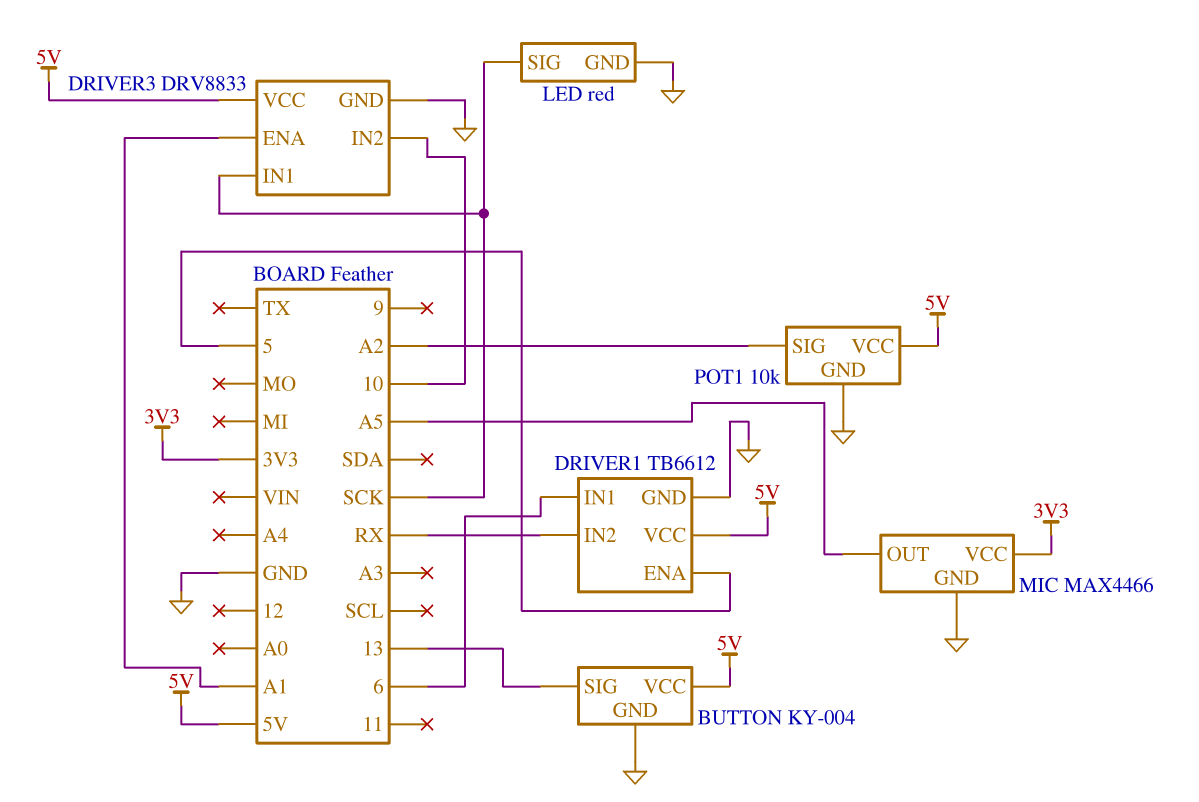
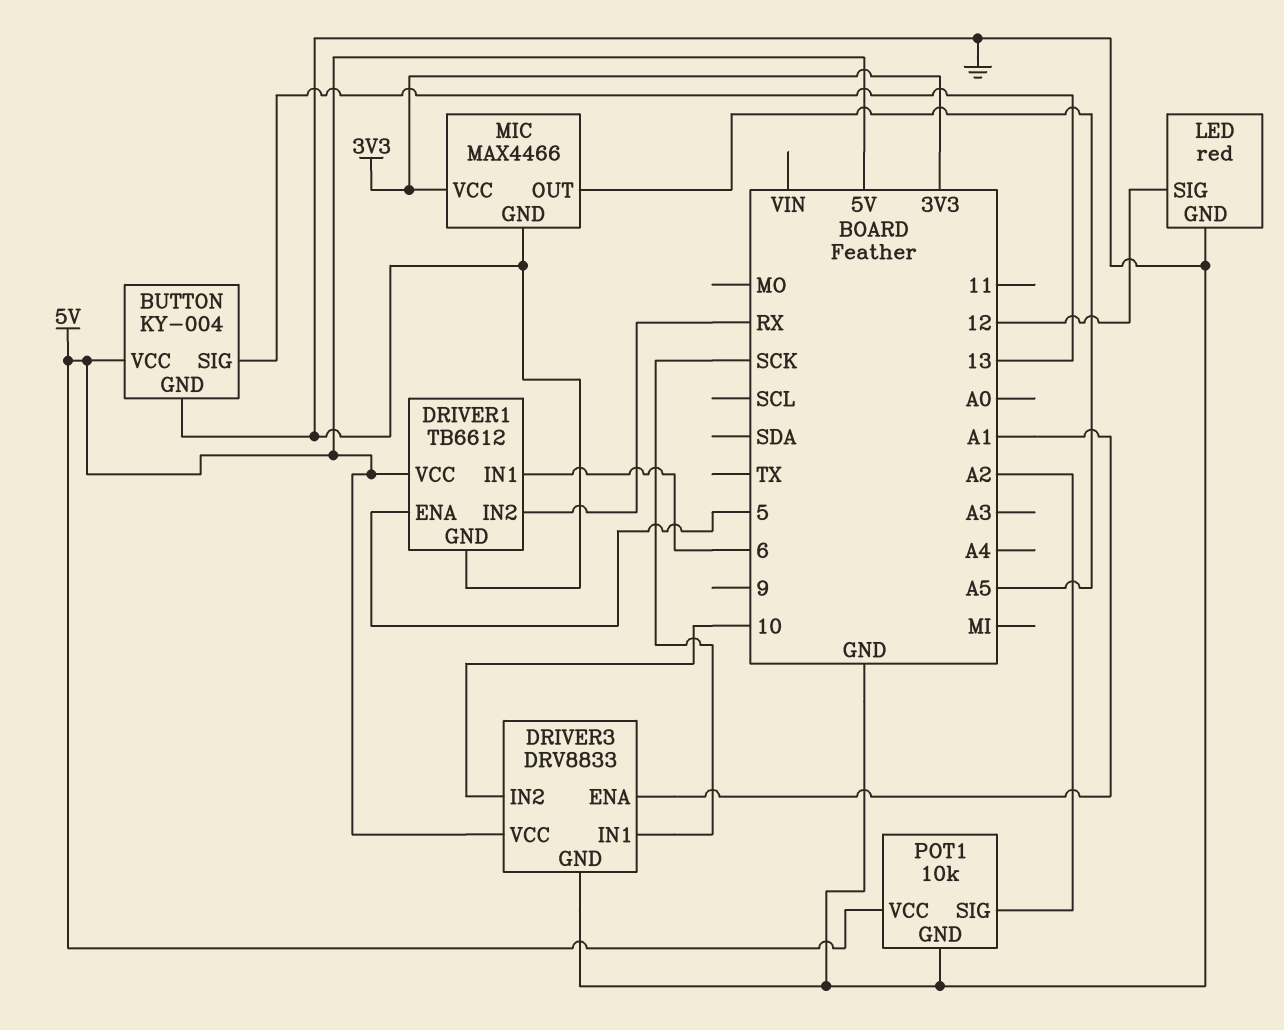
LED pin SIG: SCK -> 12

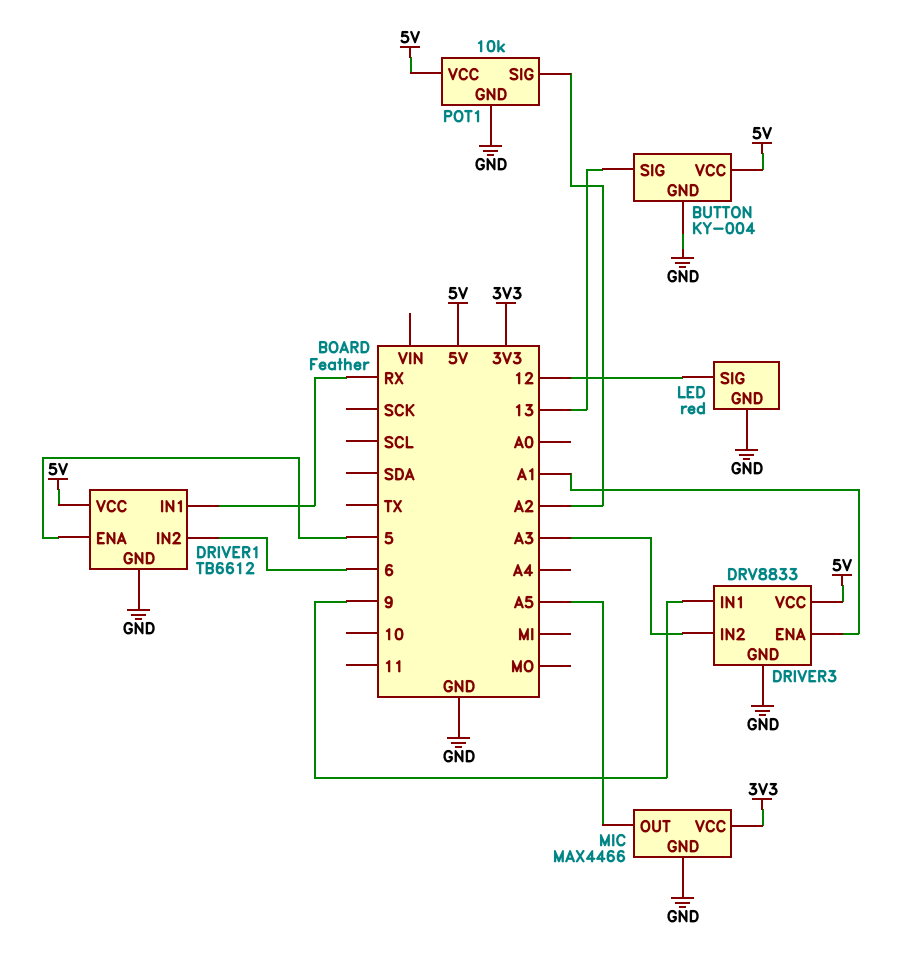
DRIVER1 pin IN1: 6 -> RX
DRIVER1 pin IN2: RX -> 6
DRIVER3 pin IN1: SCK -> 9
DRIVER3 pin IN2: 10 -> A3

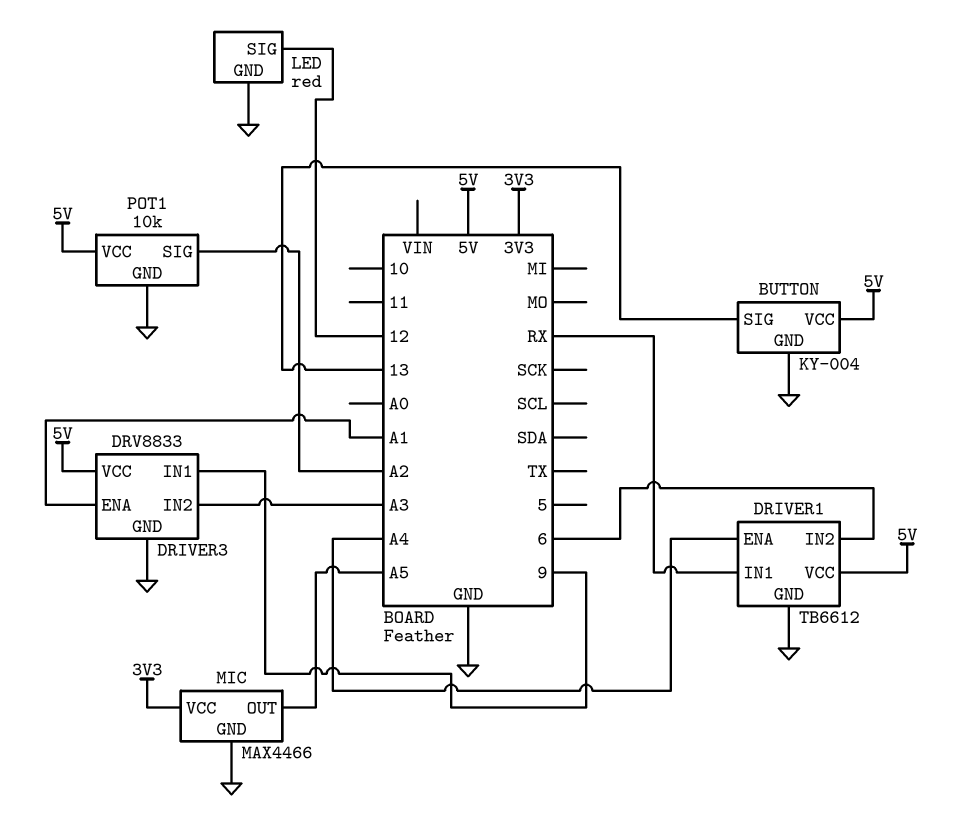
DRIVER1 pin ENA: 5 -> A4

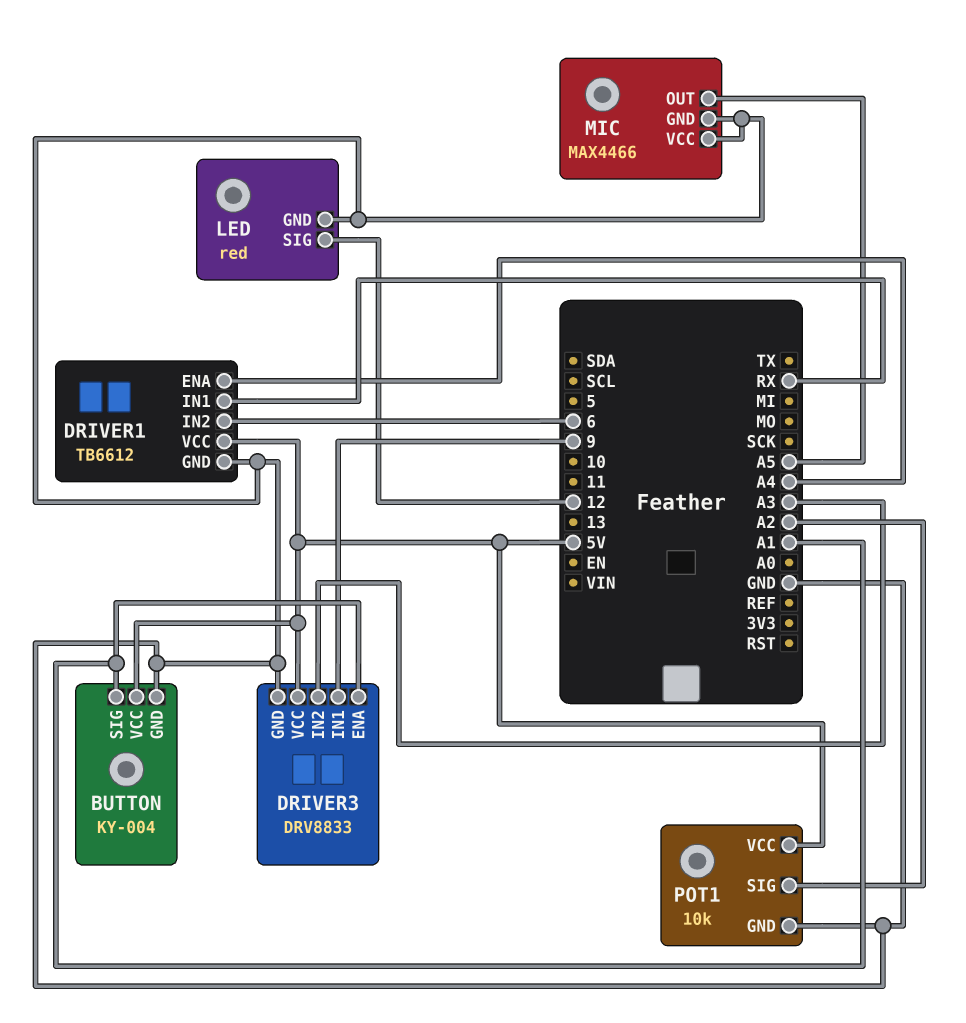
BUTTON pin SIG: 13 -> A1
MIC pin VCC: 3V3 -> GND

